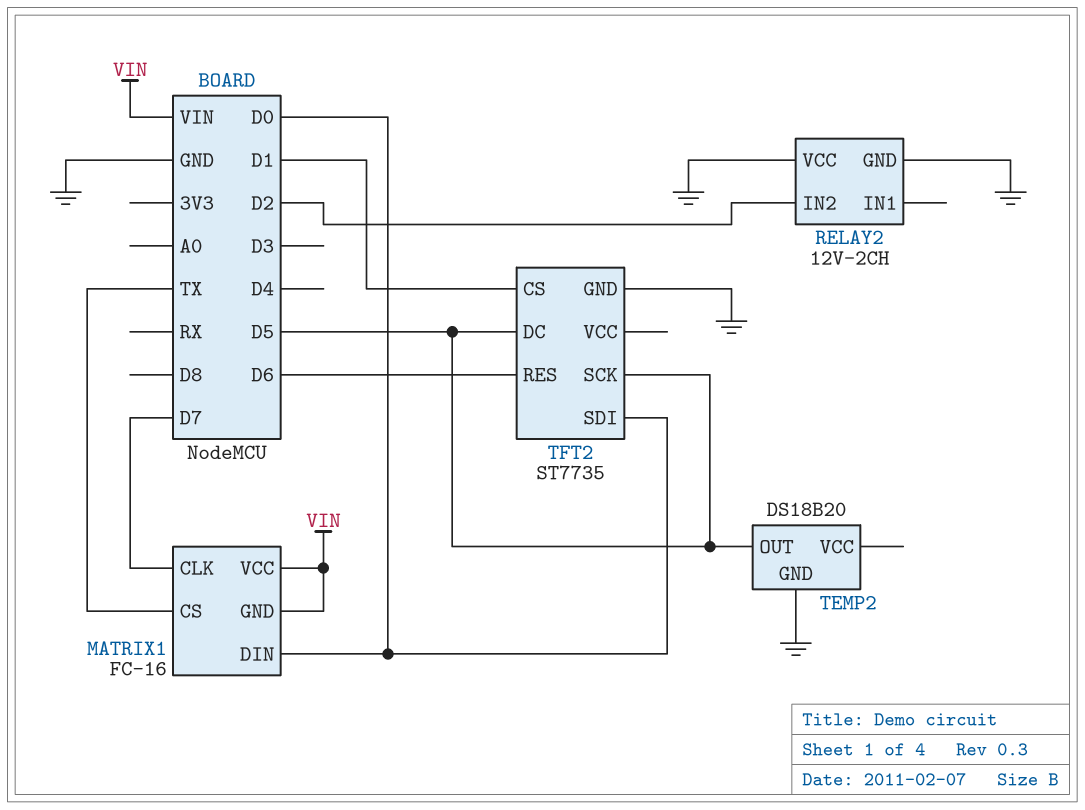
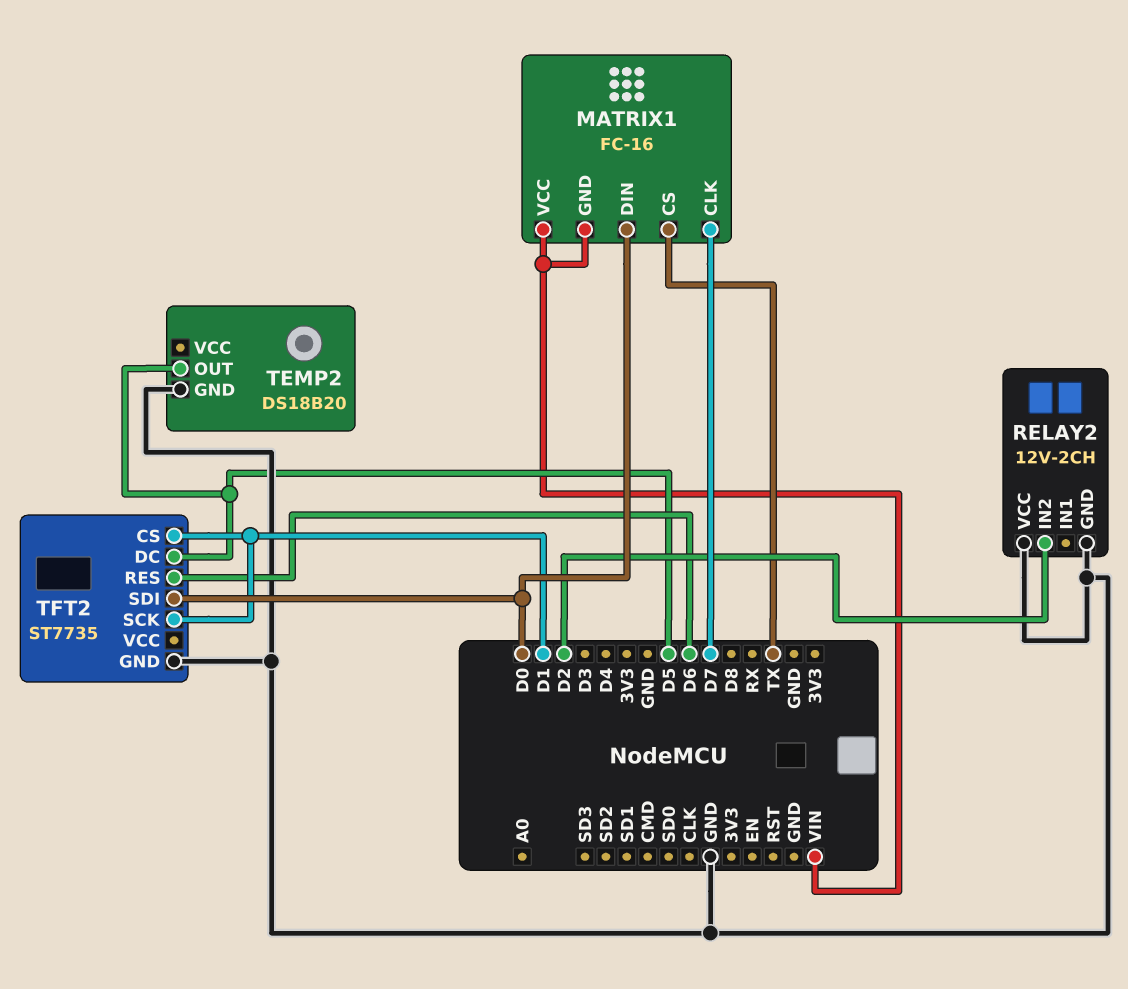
TFT2 pin SCK: D5 -> D1

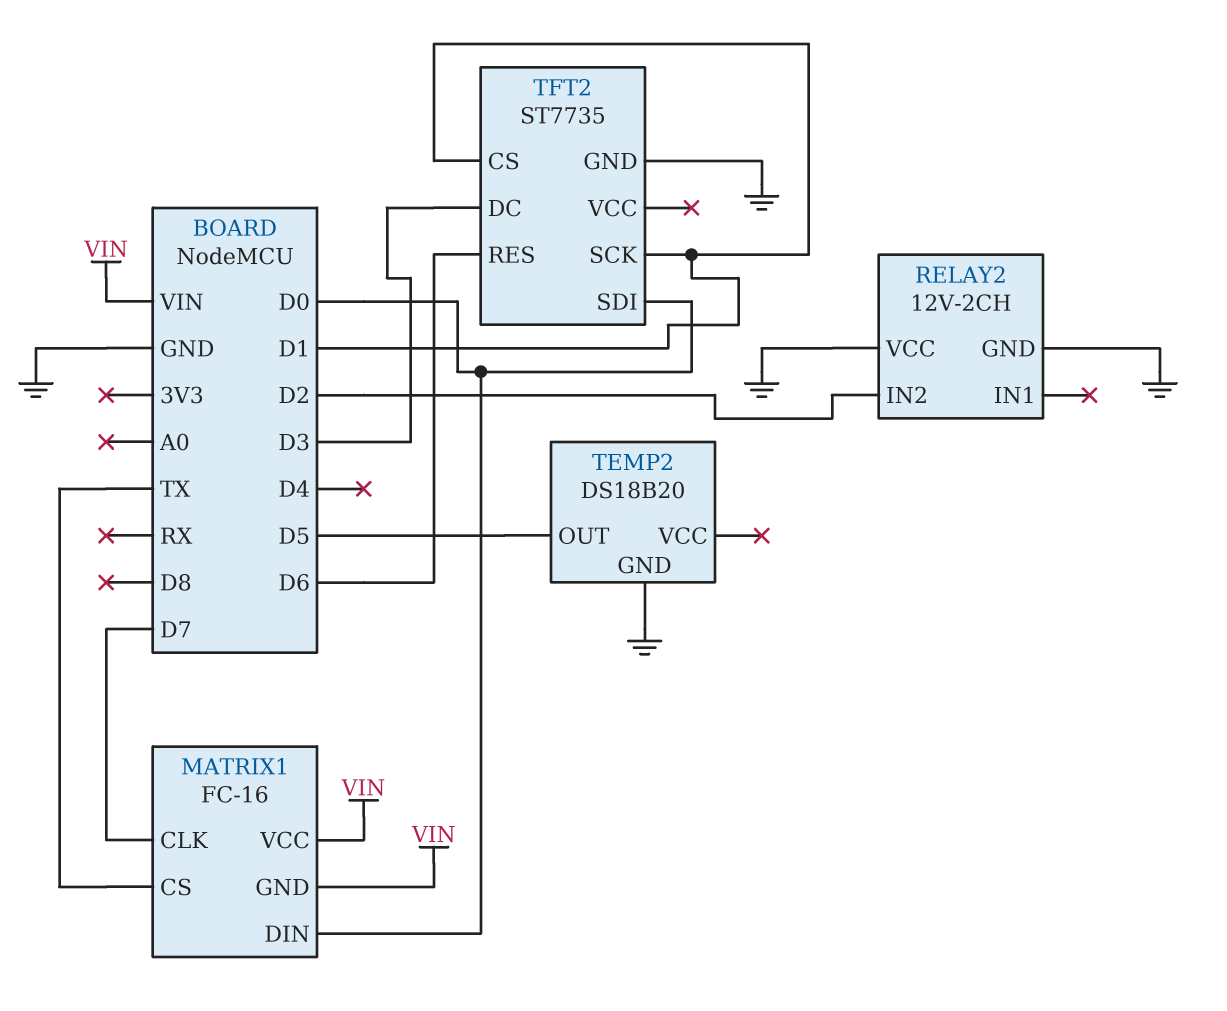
TFT2 pin DC: D5 -> D3

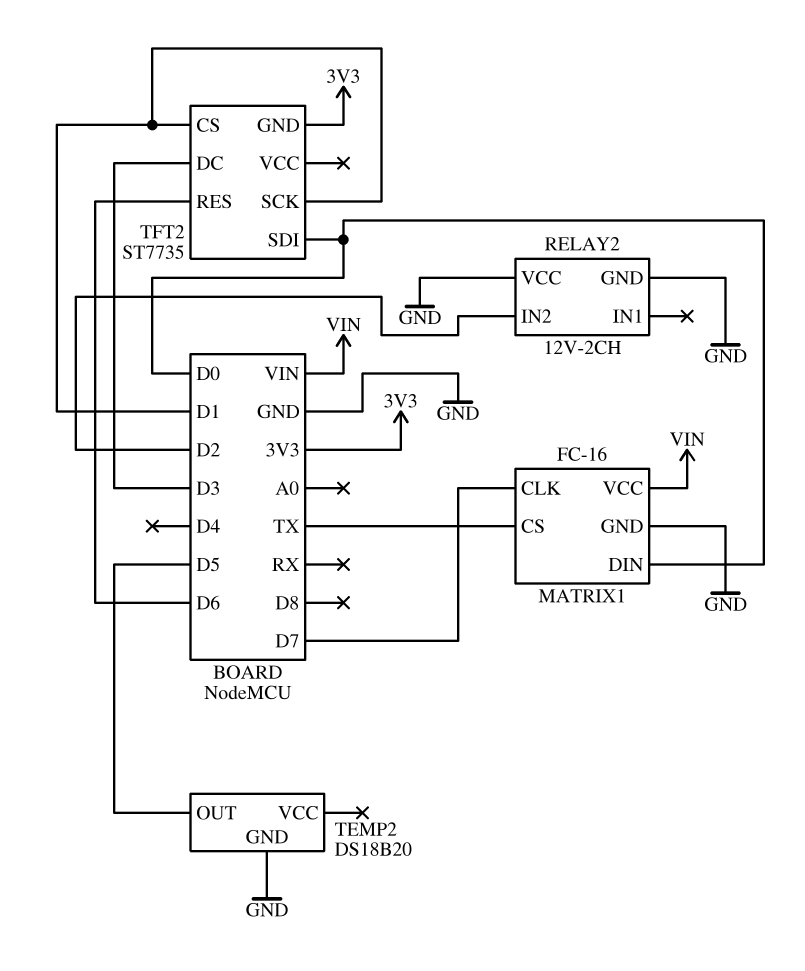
MATRIX1 pin GND: VIN -> GND
TFT2 pin GND: GND -> 3V3

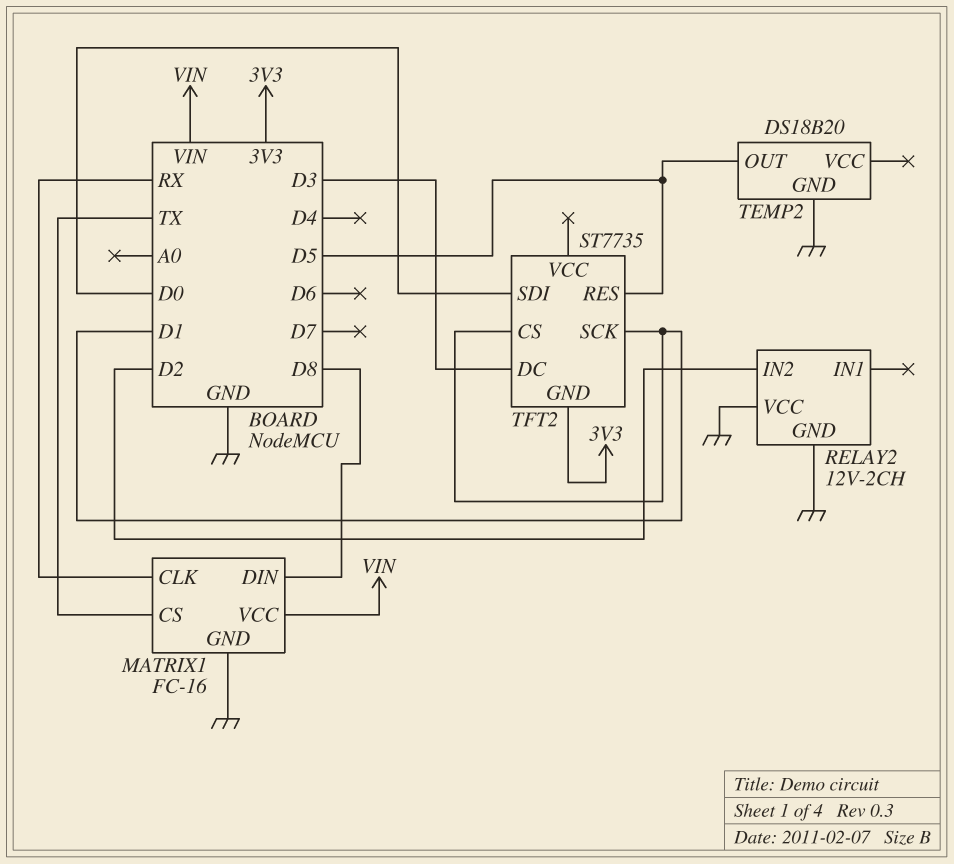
MATRIX1 pin CLK: D7 -> RX
MATRIX1 pin DIN: D0 -> D8
TFT2 pin RES: D6 -> D5

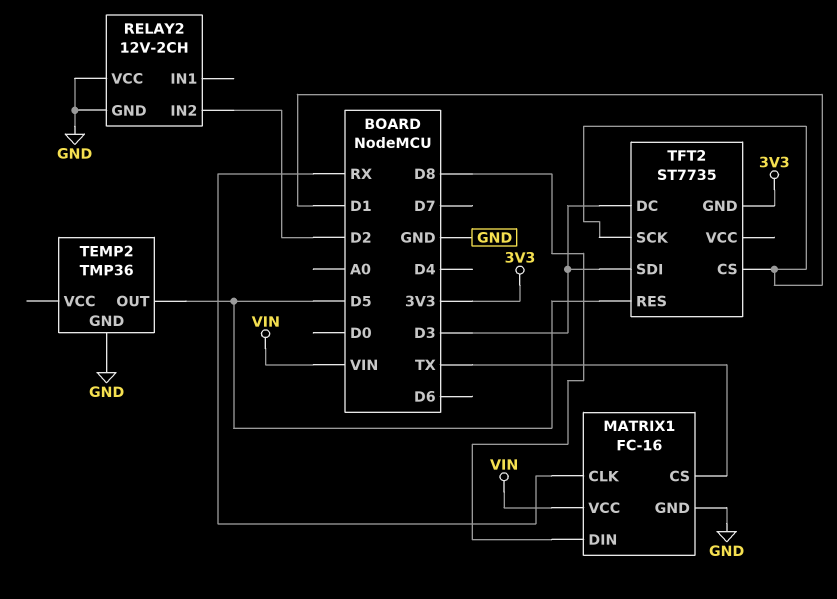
TEMP2: DS18B20 -> TMP36
TFT2 pin SDI: D0 -> D3

